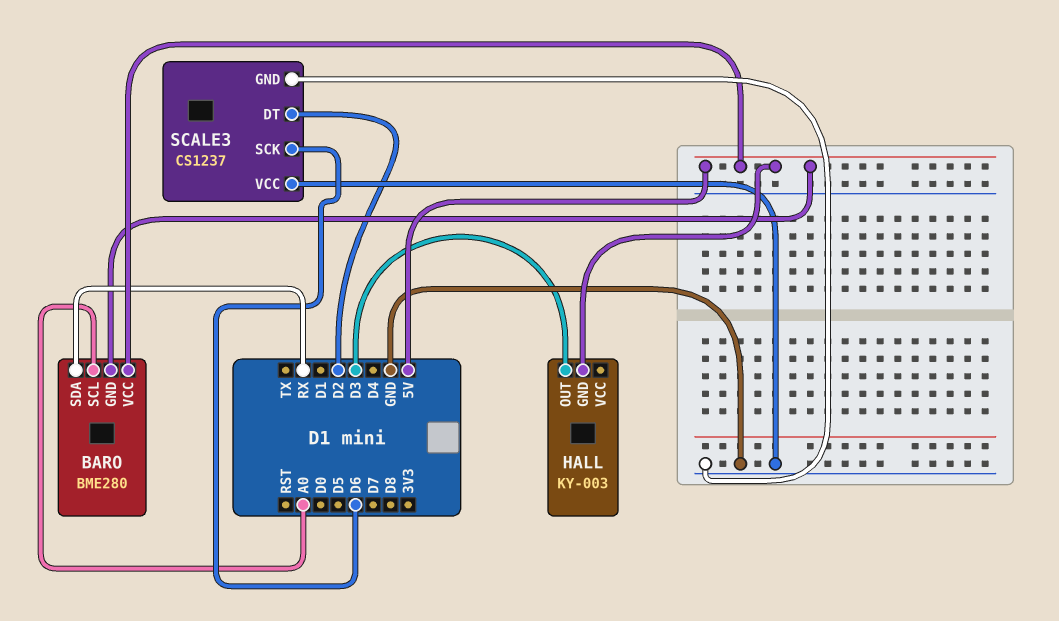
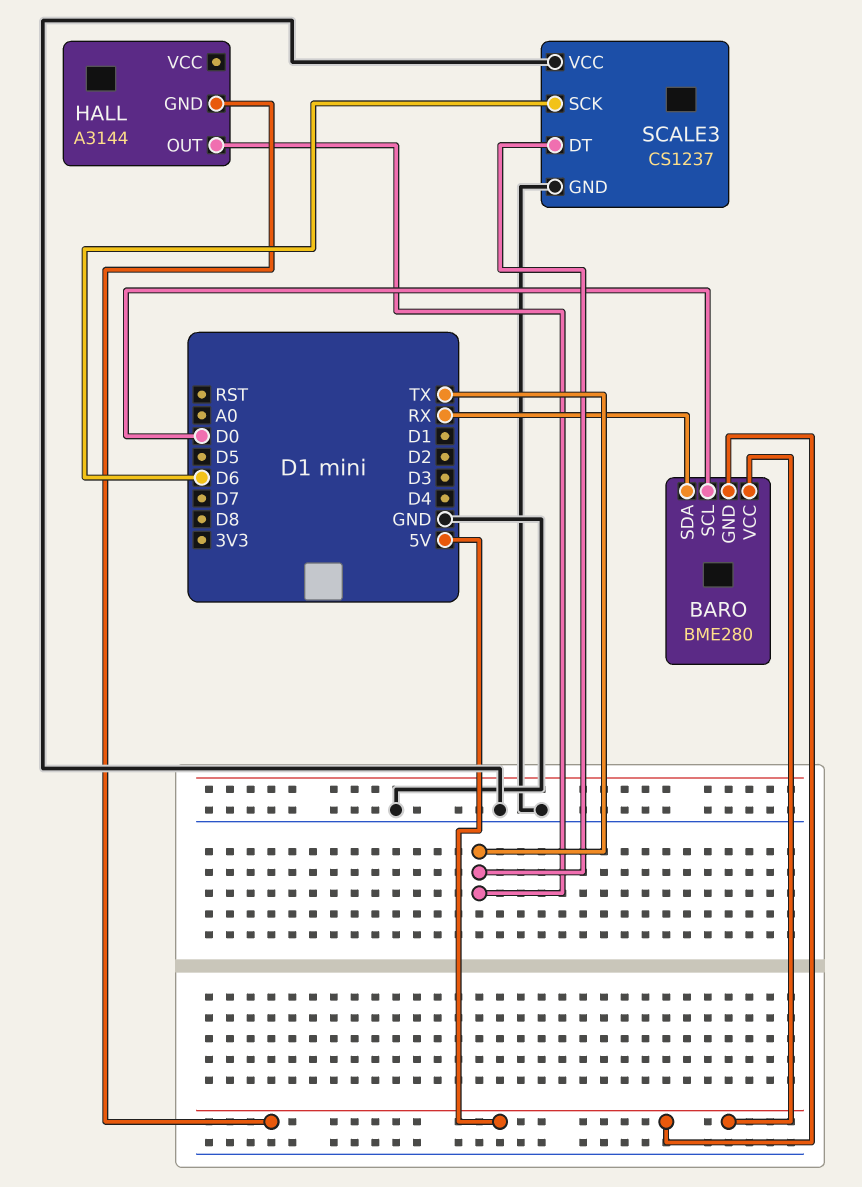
BARO pin SCL: A0 -> D0
HALL: KY-003 -> A3144
HALL pin OUT: D3 -> TX
SCALE3 pin DT: D2 -> TX

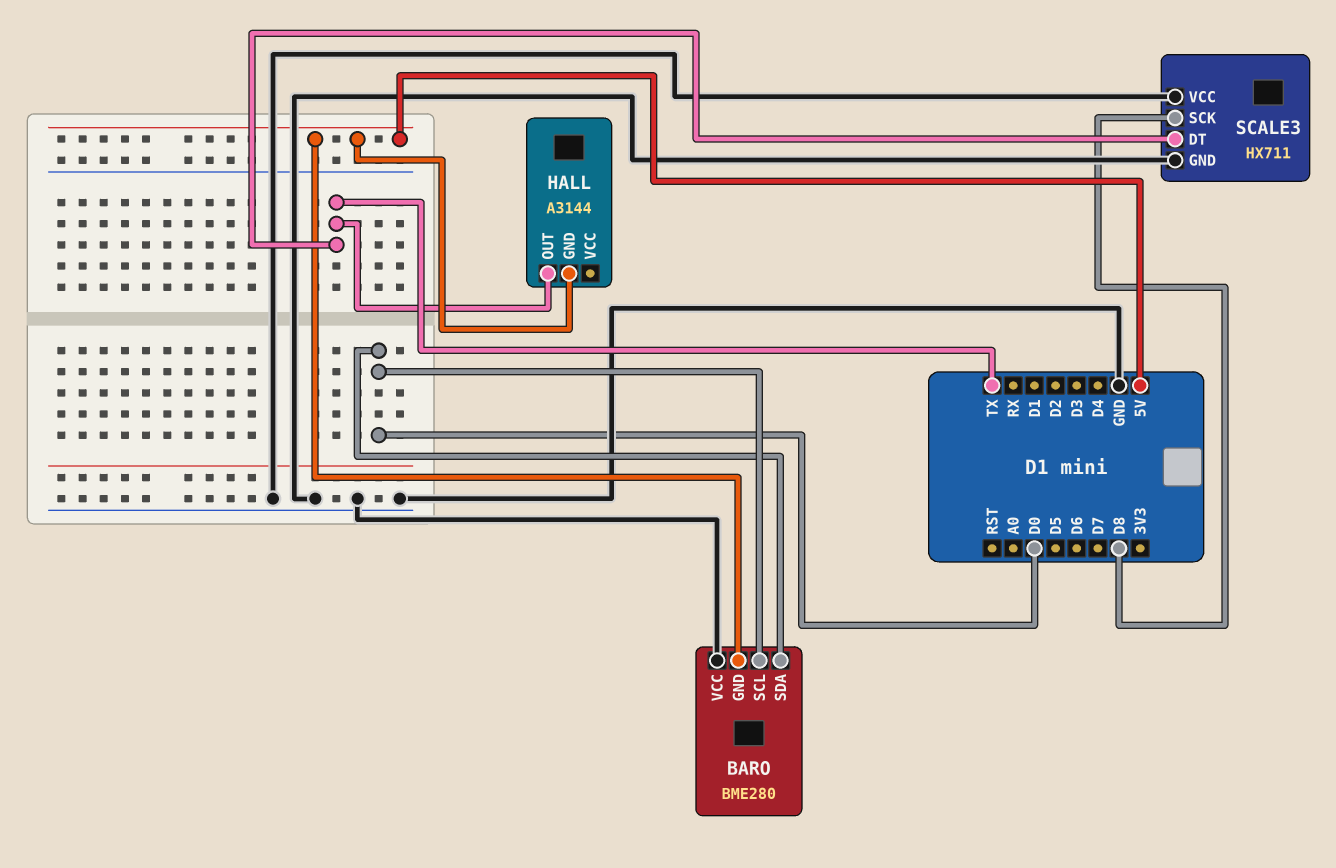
BARO pin SDA: RX -> D0
BARO pin VCC: 5V -> GND
SCALE3: CS1237 -> HX711
SCALE3 pin SCK: D6 -> D8

